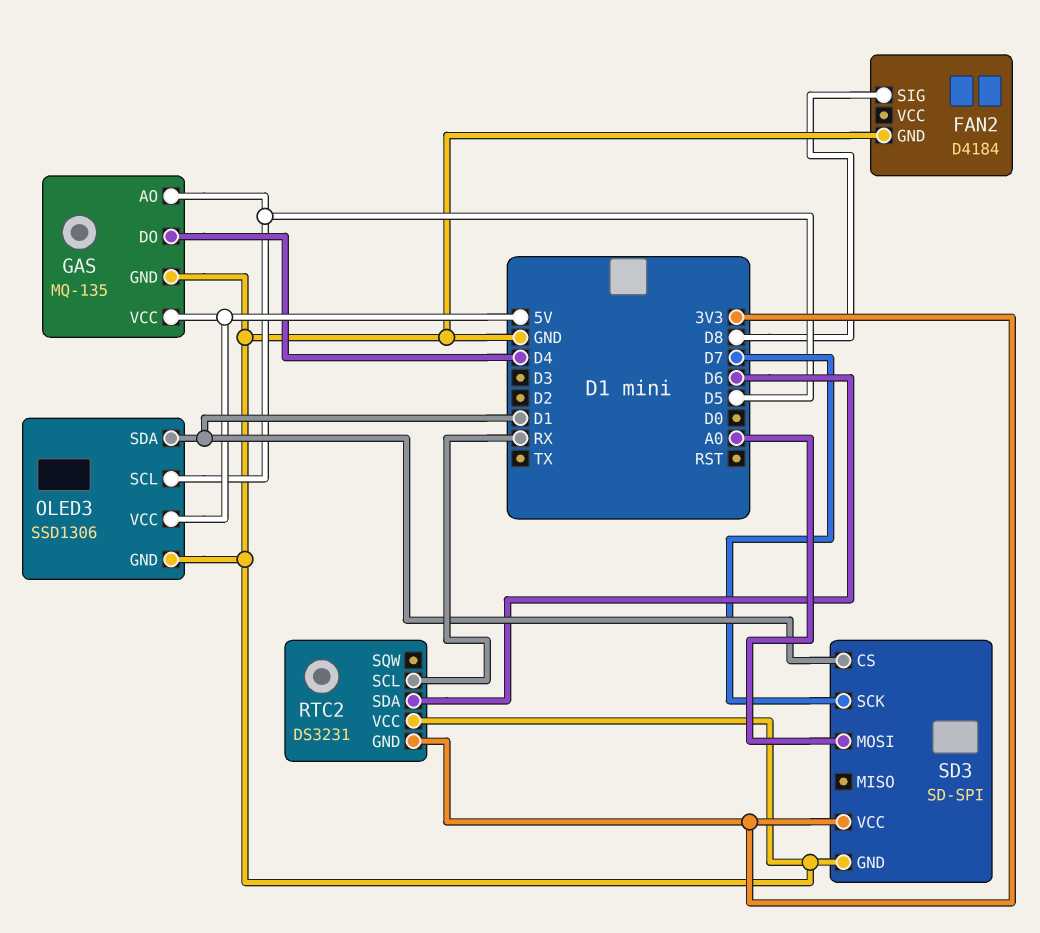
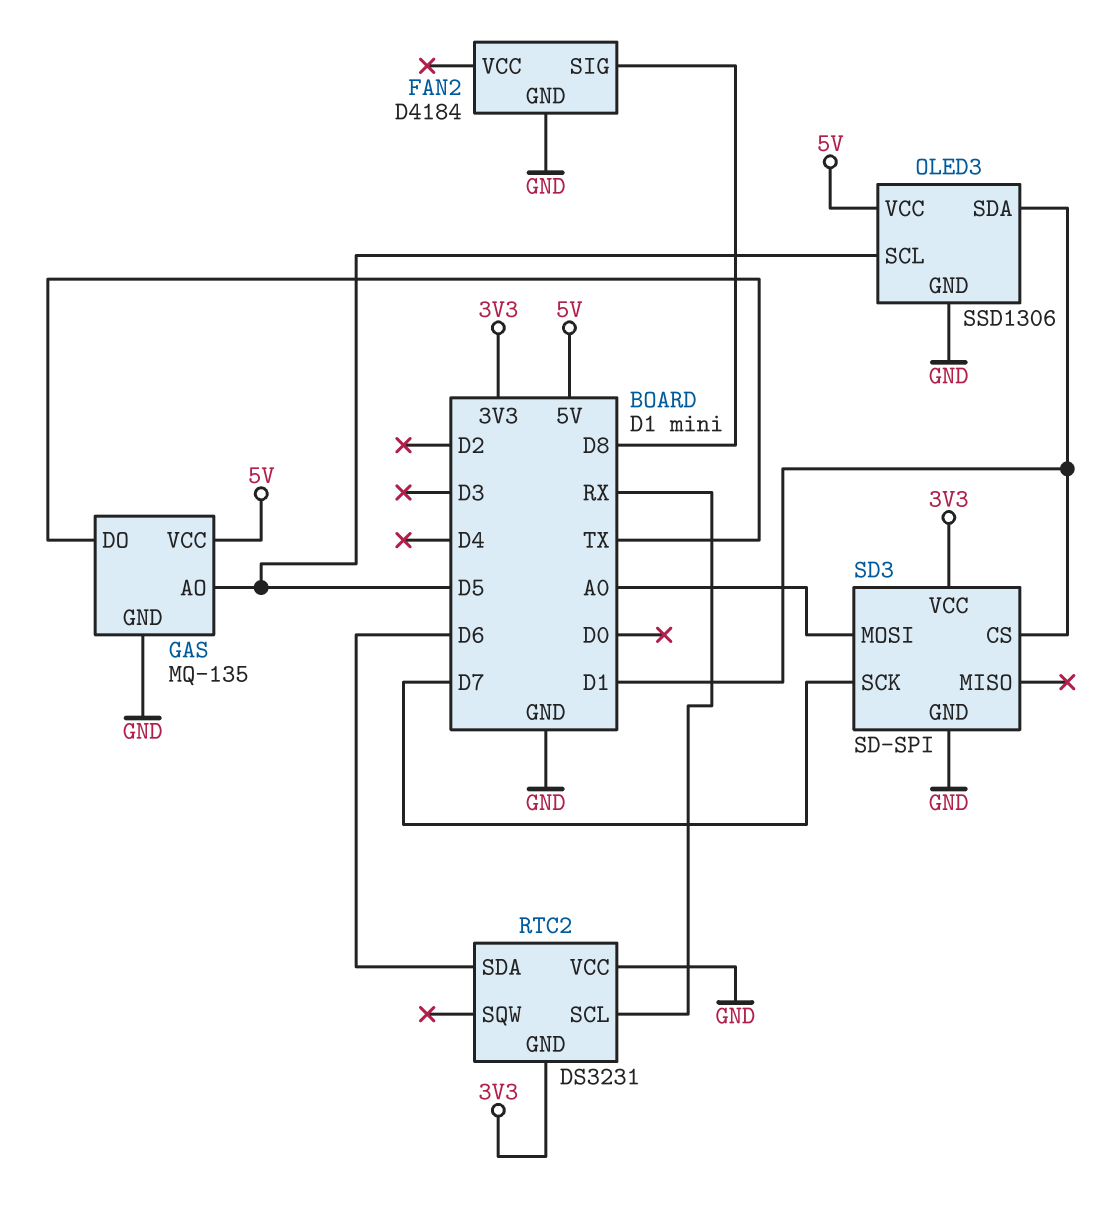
GAS pin DO: D4 -> TX

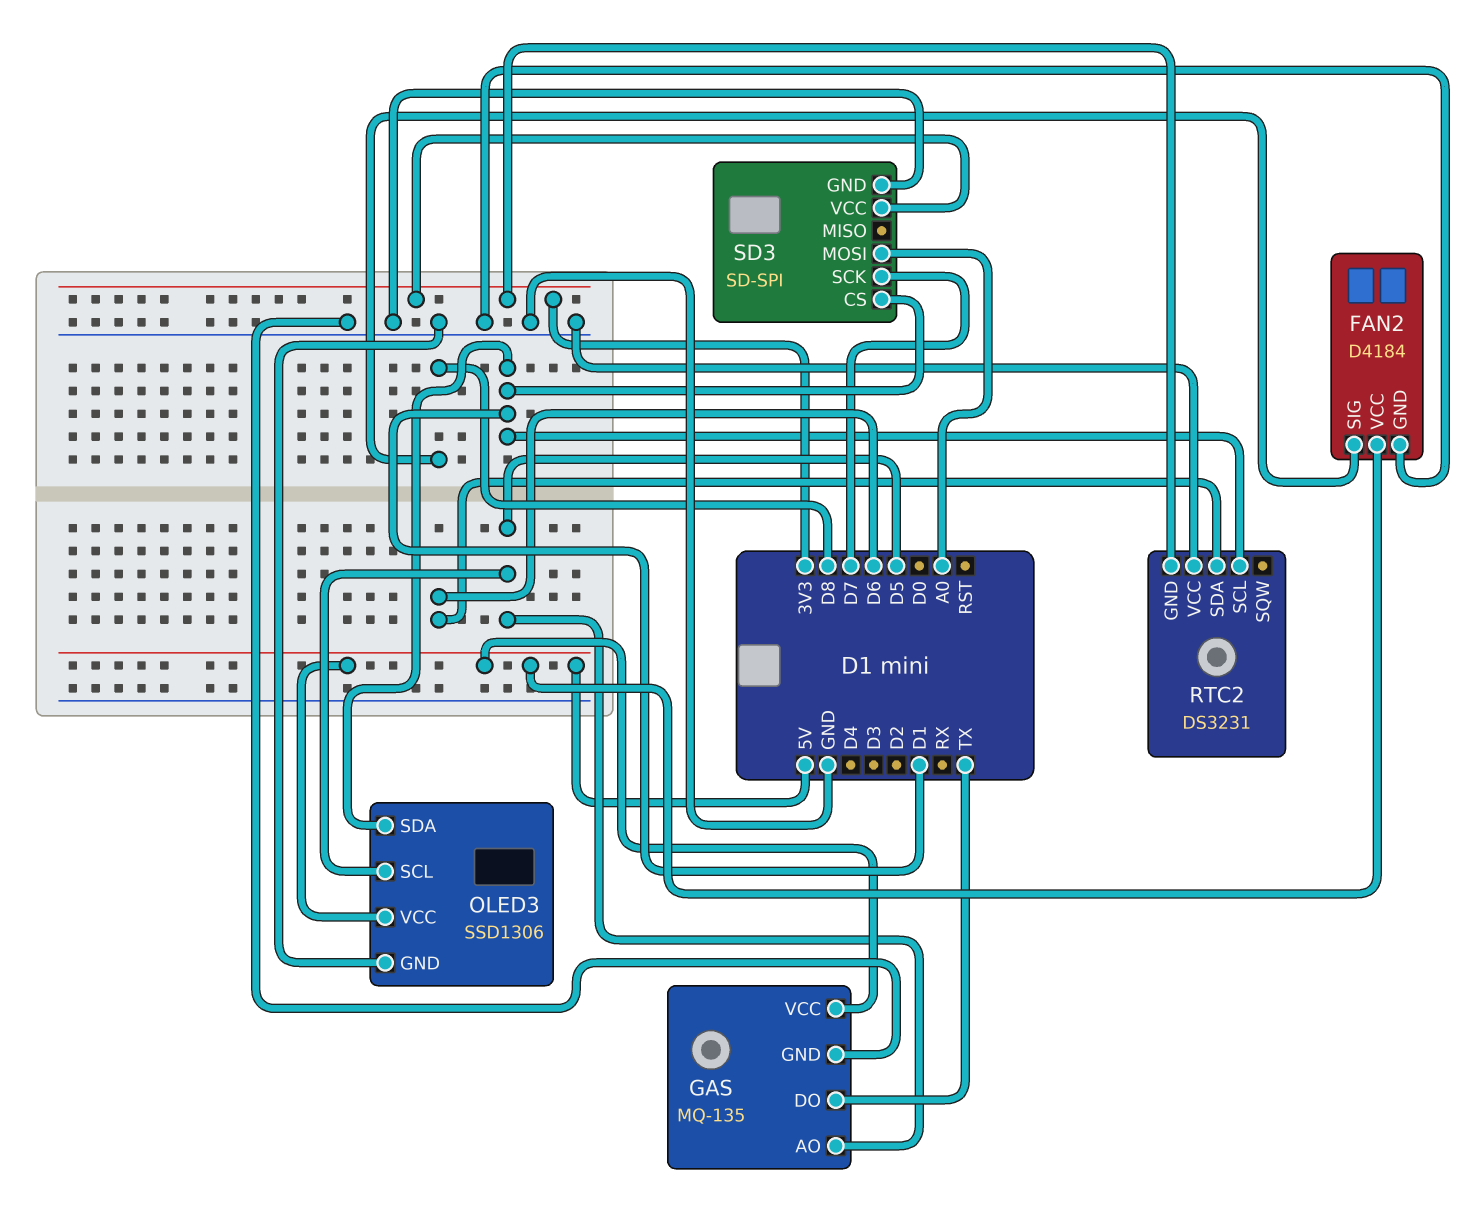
FAN2 pin VCC: none -> 5V
RTC2 pin SCL: RX -> D1

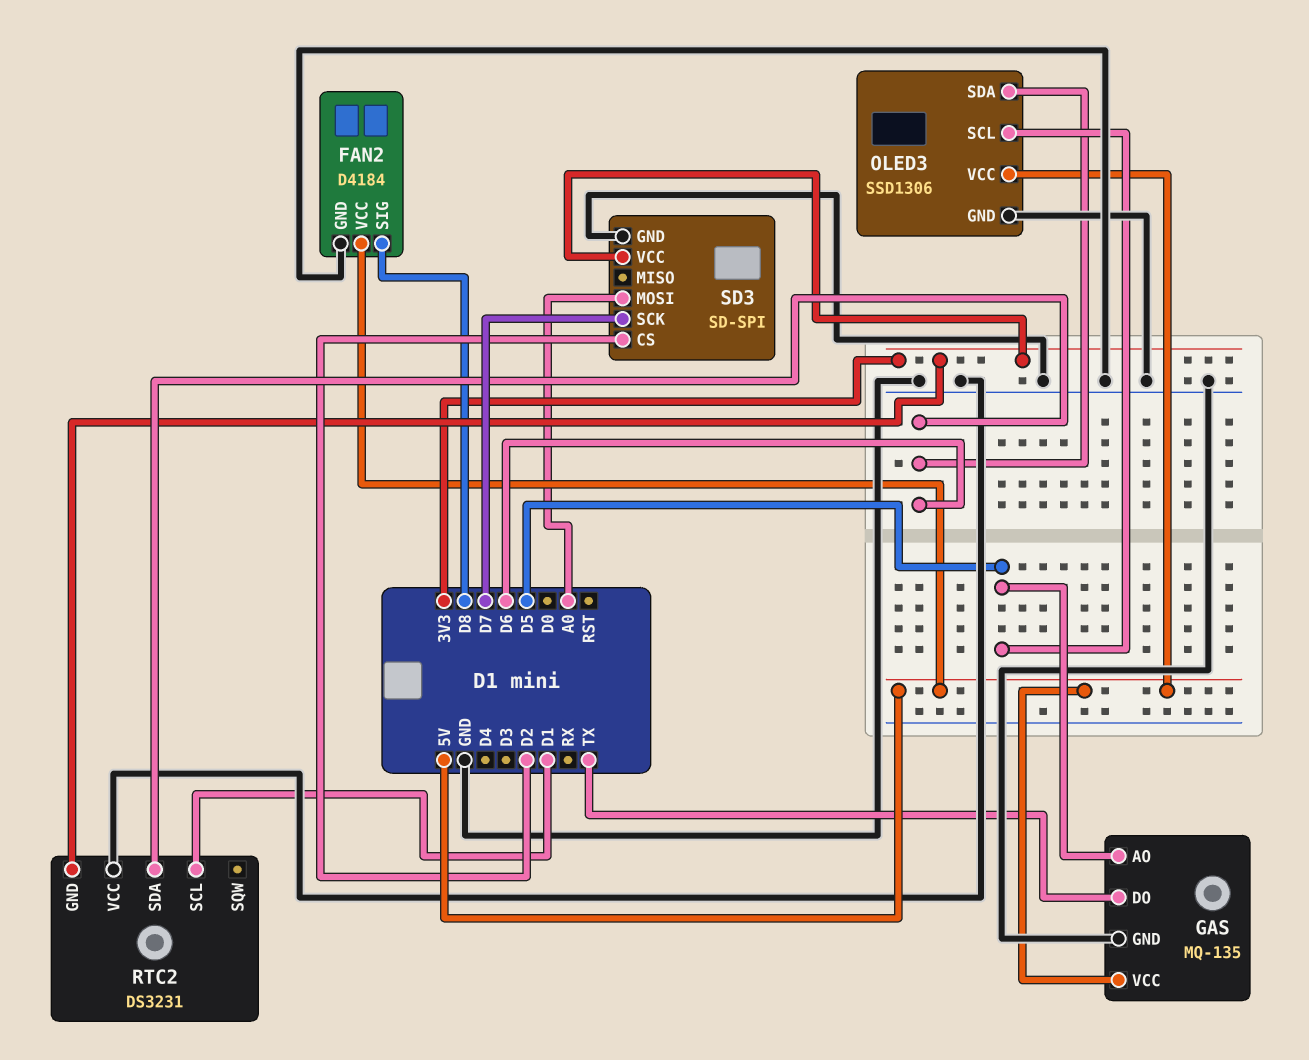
OLED3 pin SDA: D1 -> D6
SD3 pin CS: D1 -> D2

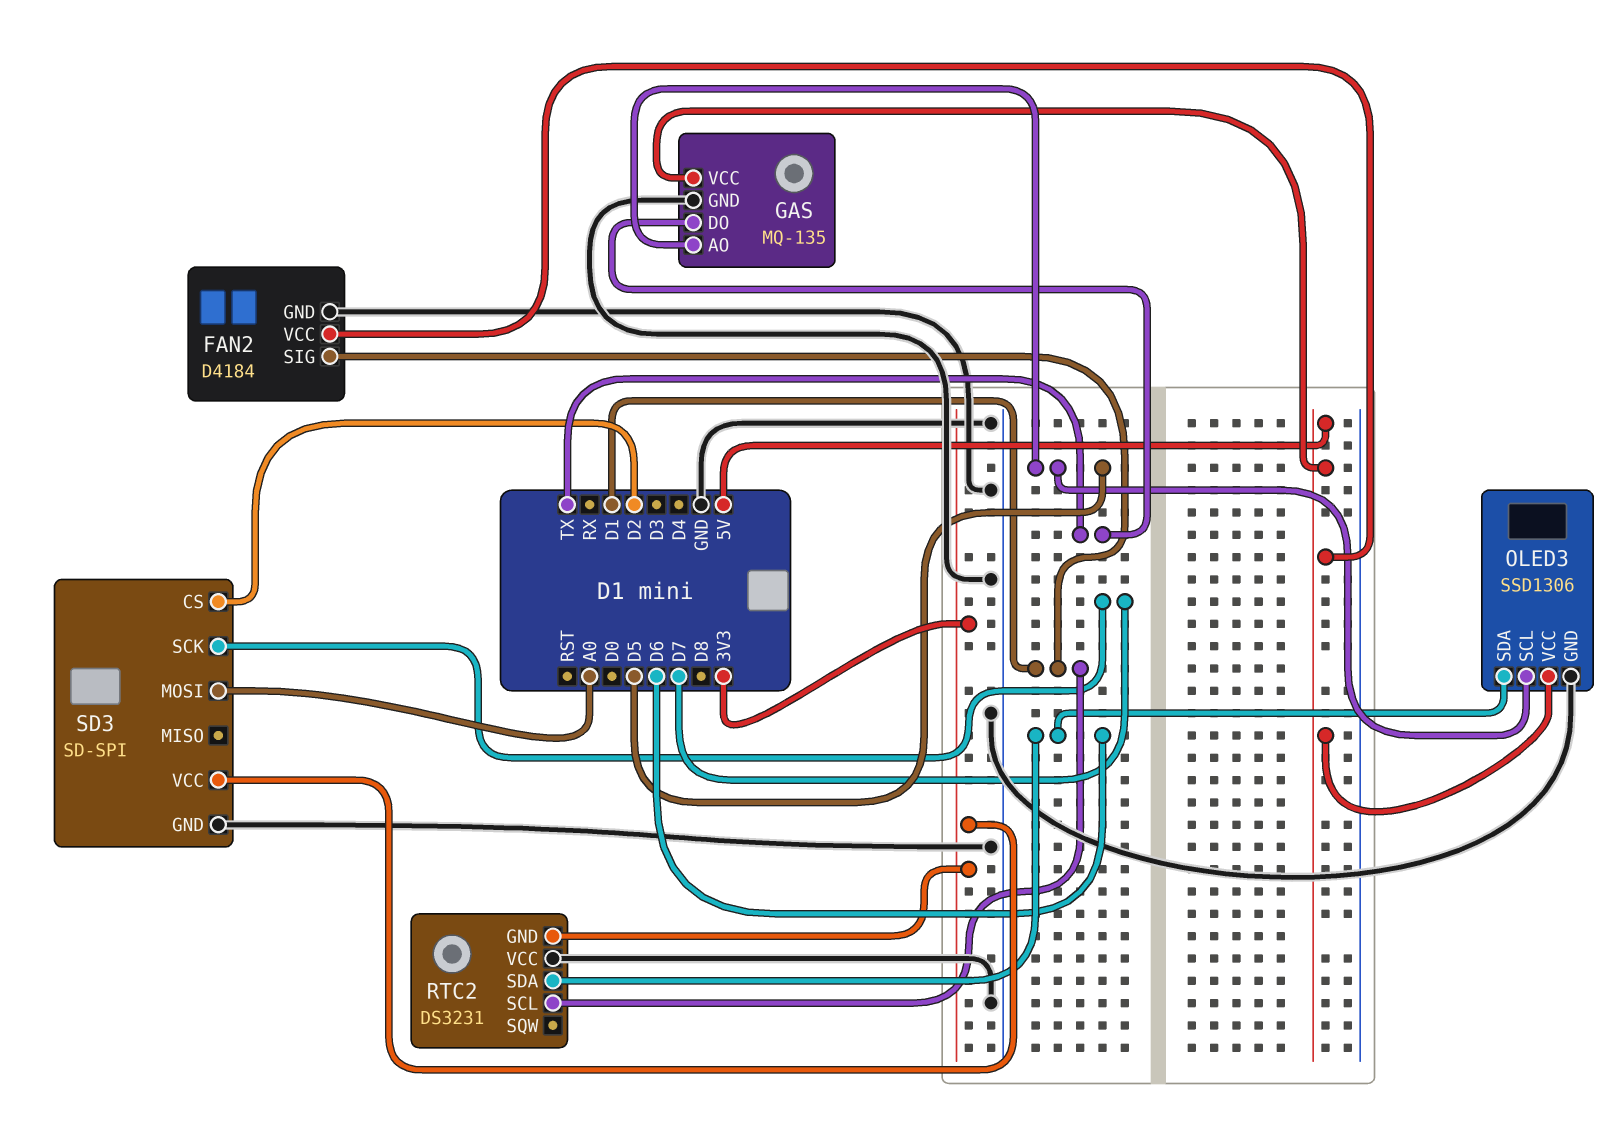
FAN2 pin SIG: D8 -> D1

